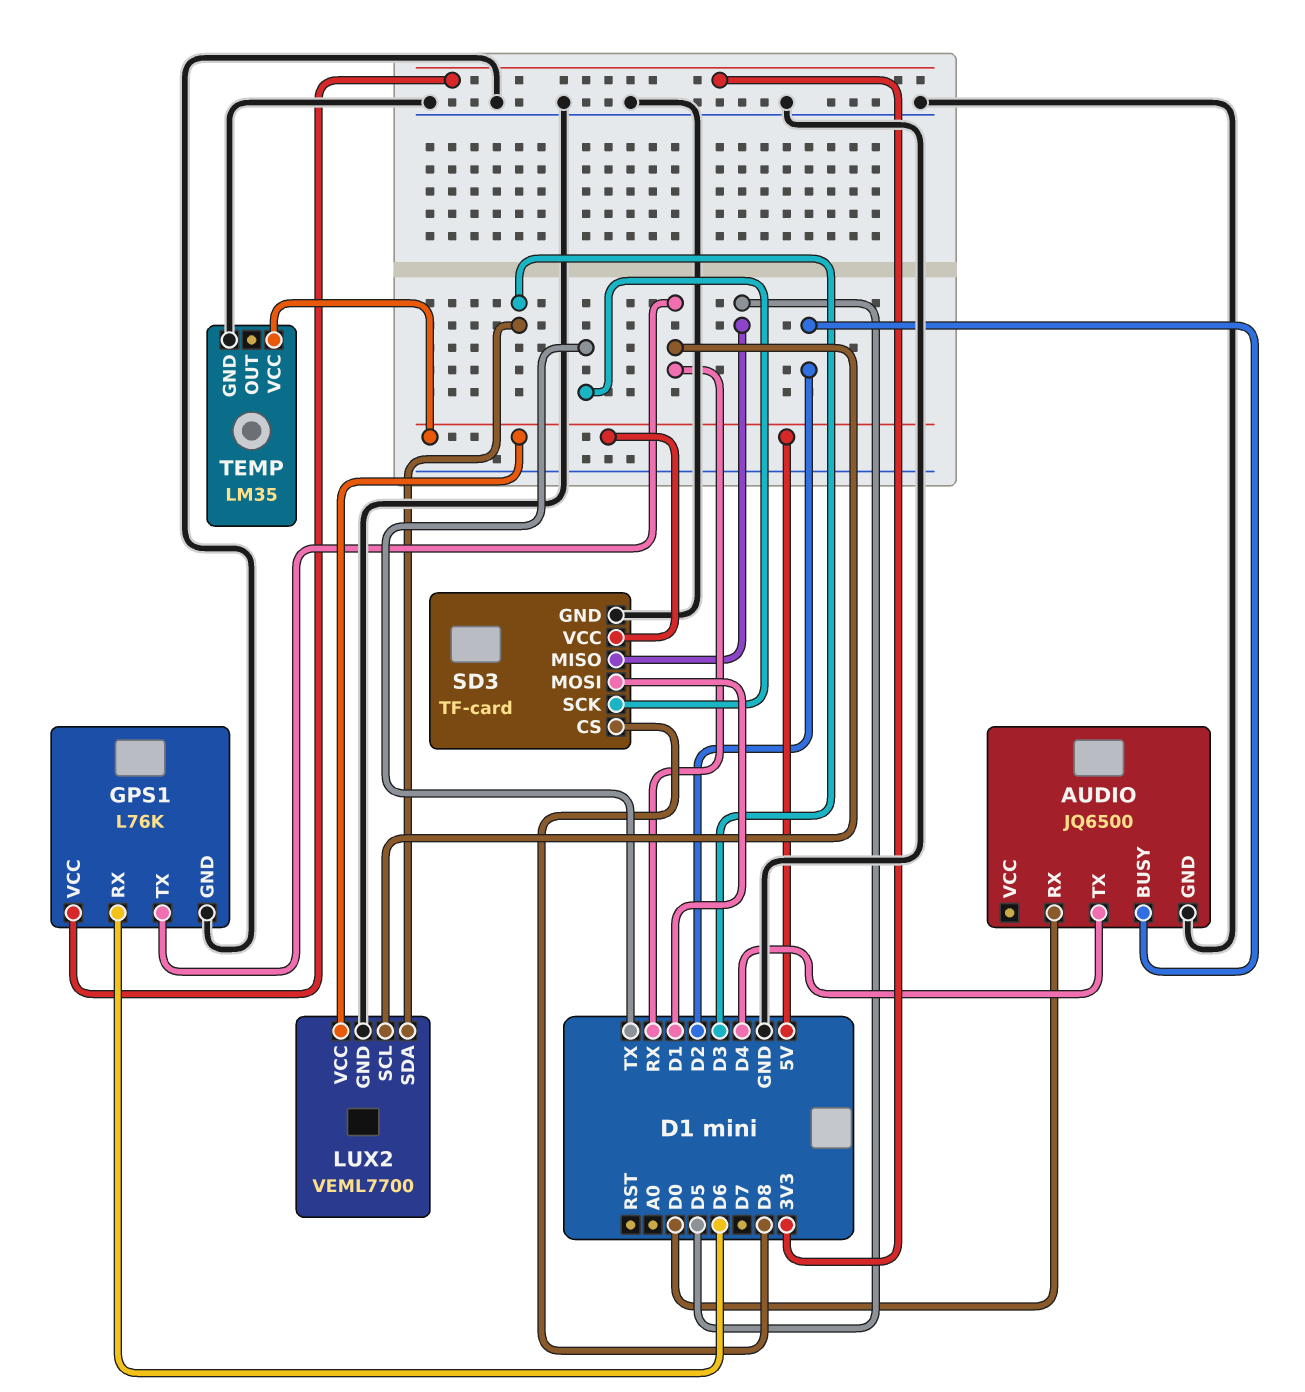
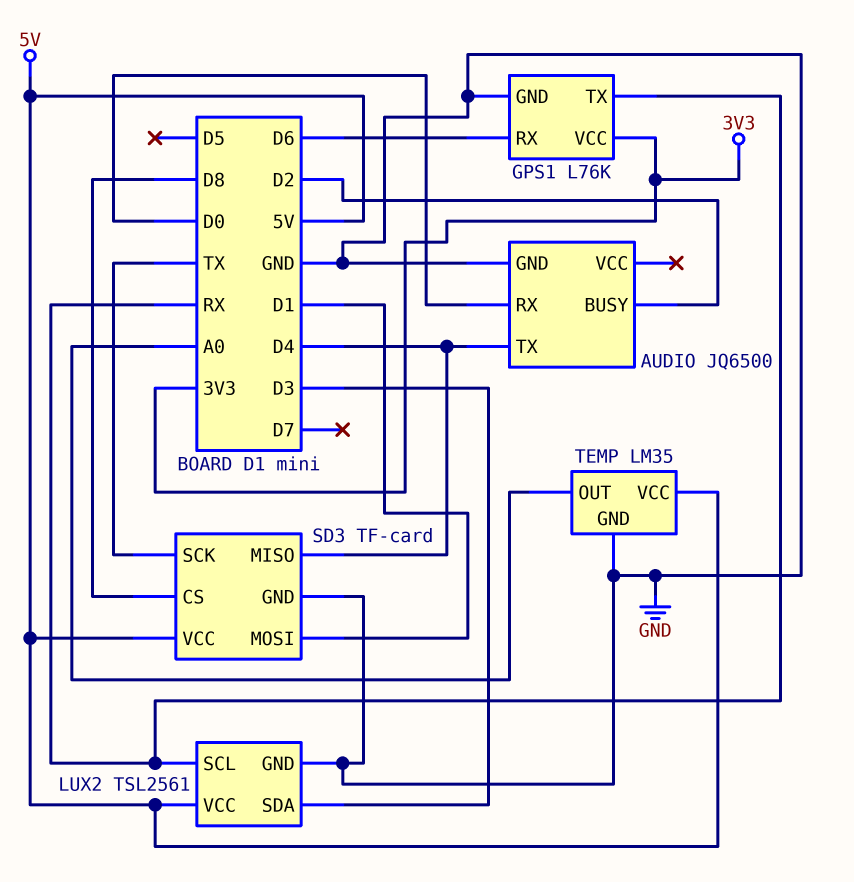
LUX2: VEML7700 -> TSL2561
SD3 pin MISO: D5 -> D4
TEMP pin OUT: none -> A0

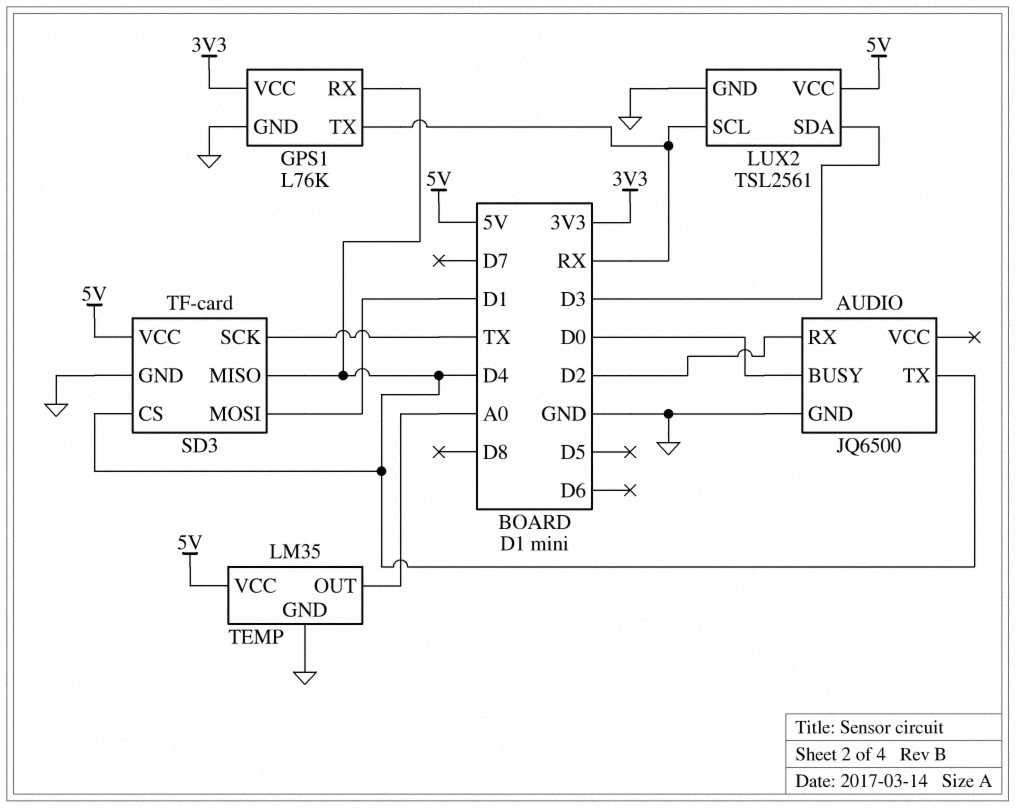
AUDIO pin BUSY: D2 -> D0
AUDIO pin RX: D0 -> D2
GPS1 pin RX: D6 -> D4
SD3 pin CS: D8 -> D4

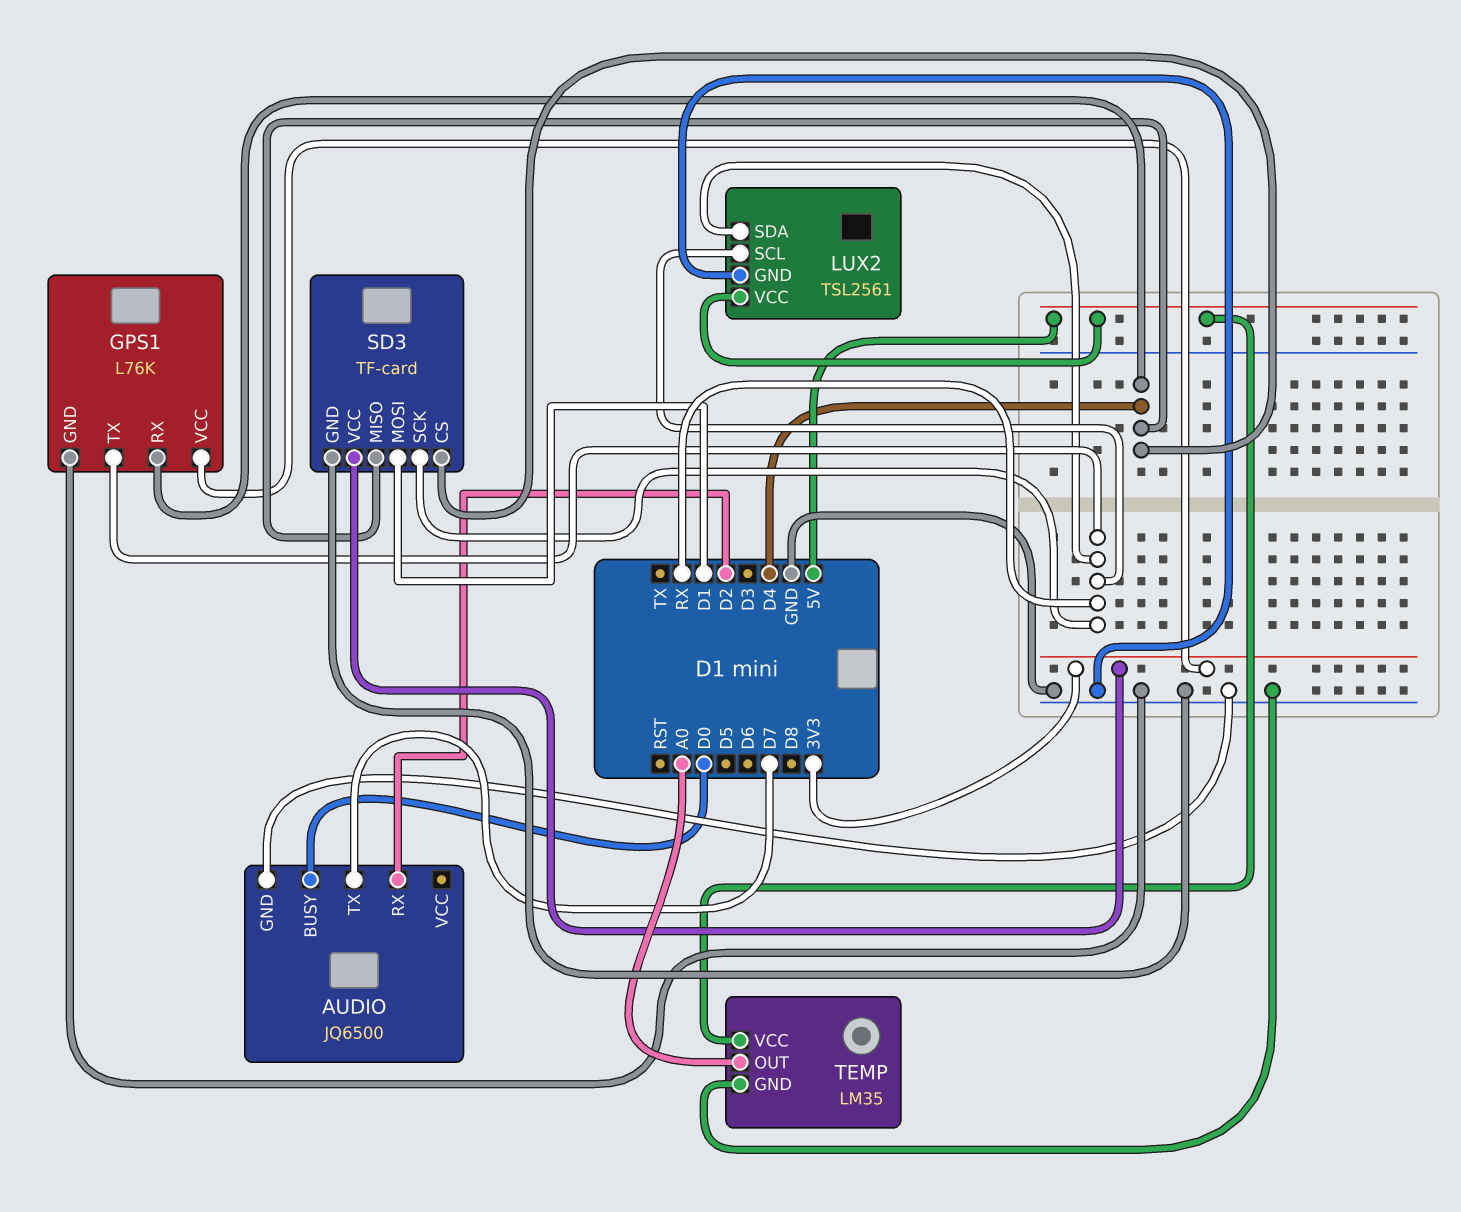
AUDIO pin TX: D4 -> D7
LUX2 pin SDA: D3 -> RX
SD3 pin SCK: TX -> RX
SD3 pin VCC: 5V -> 3V3

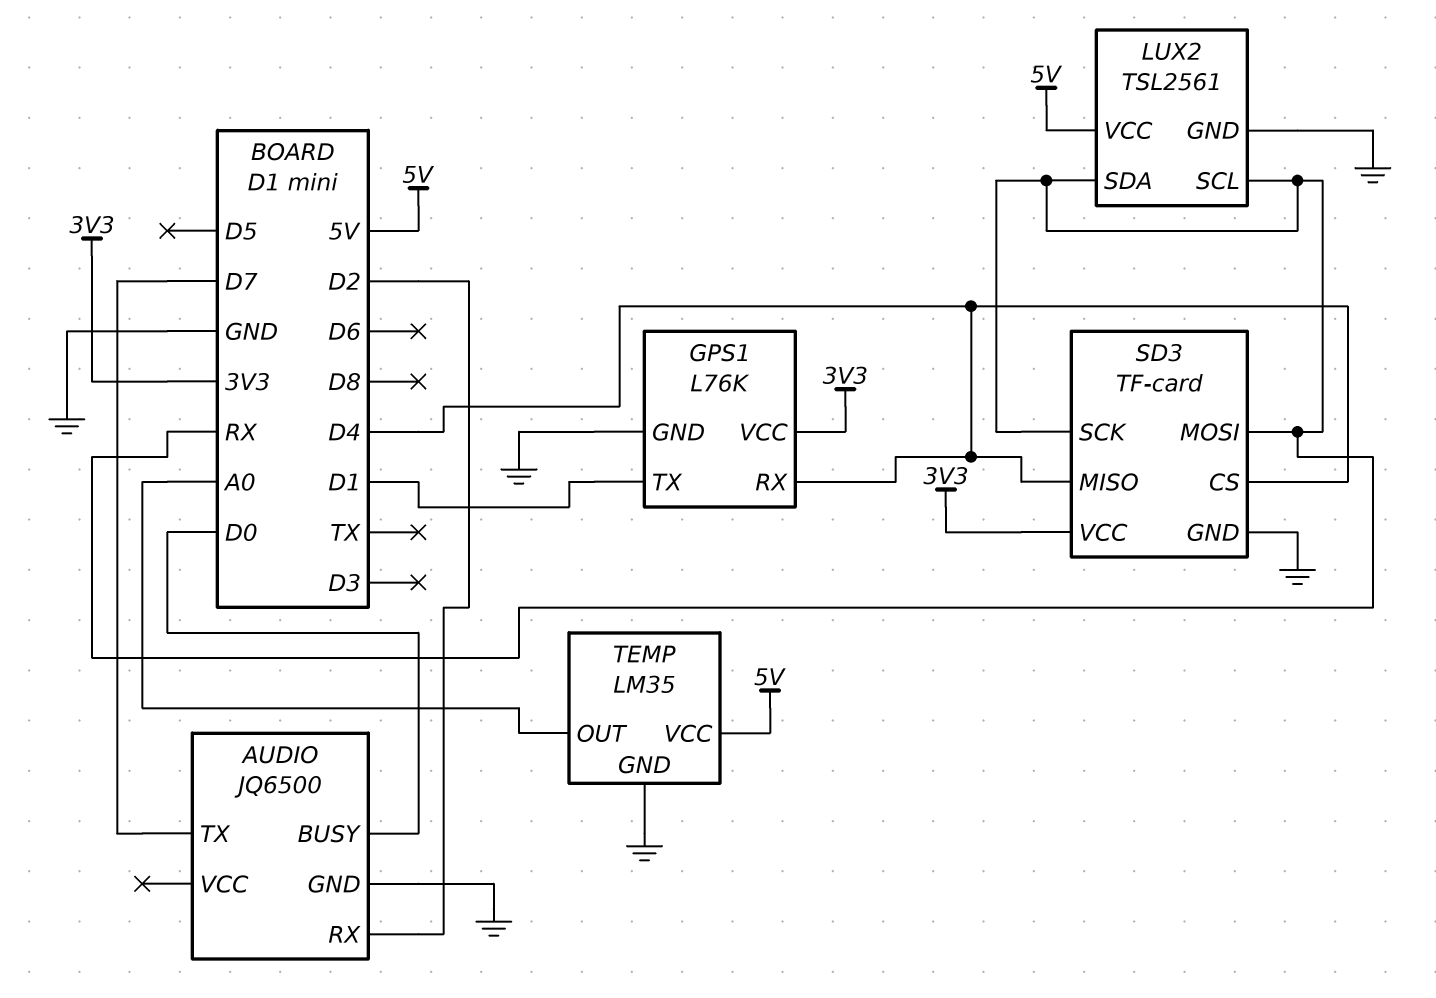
GPS1 pin TX: RX -> D1
SD3 pin MOSI: D1 -> RX

